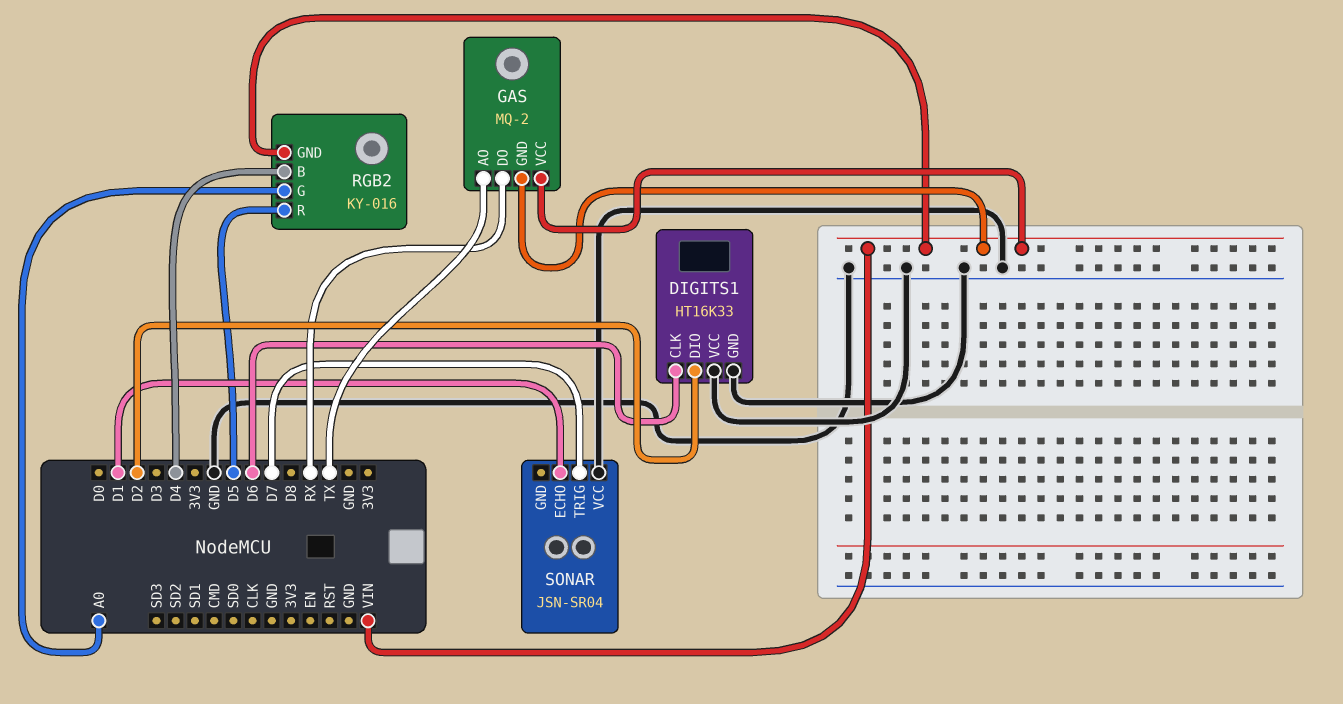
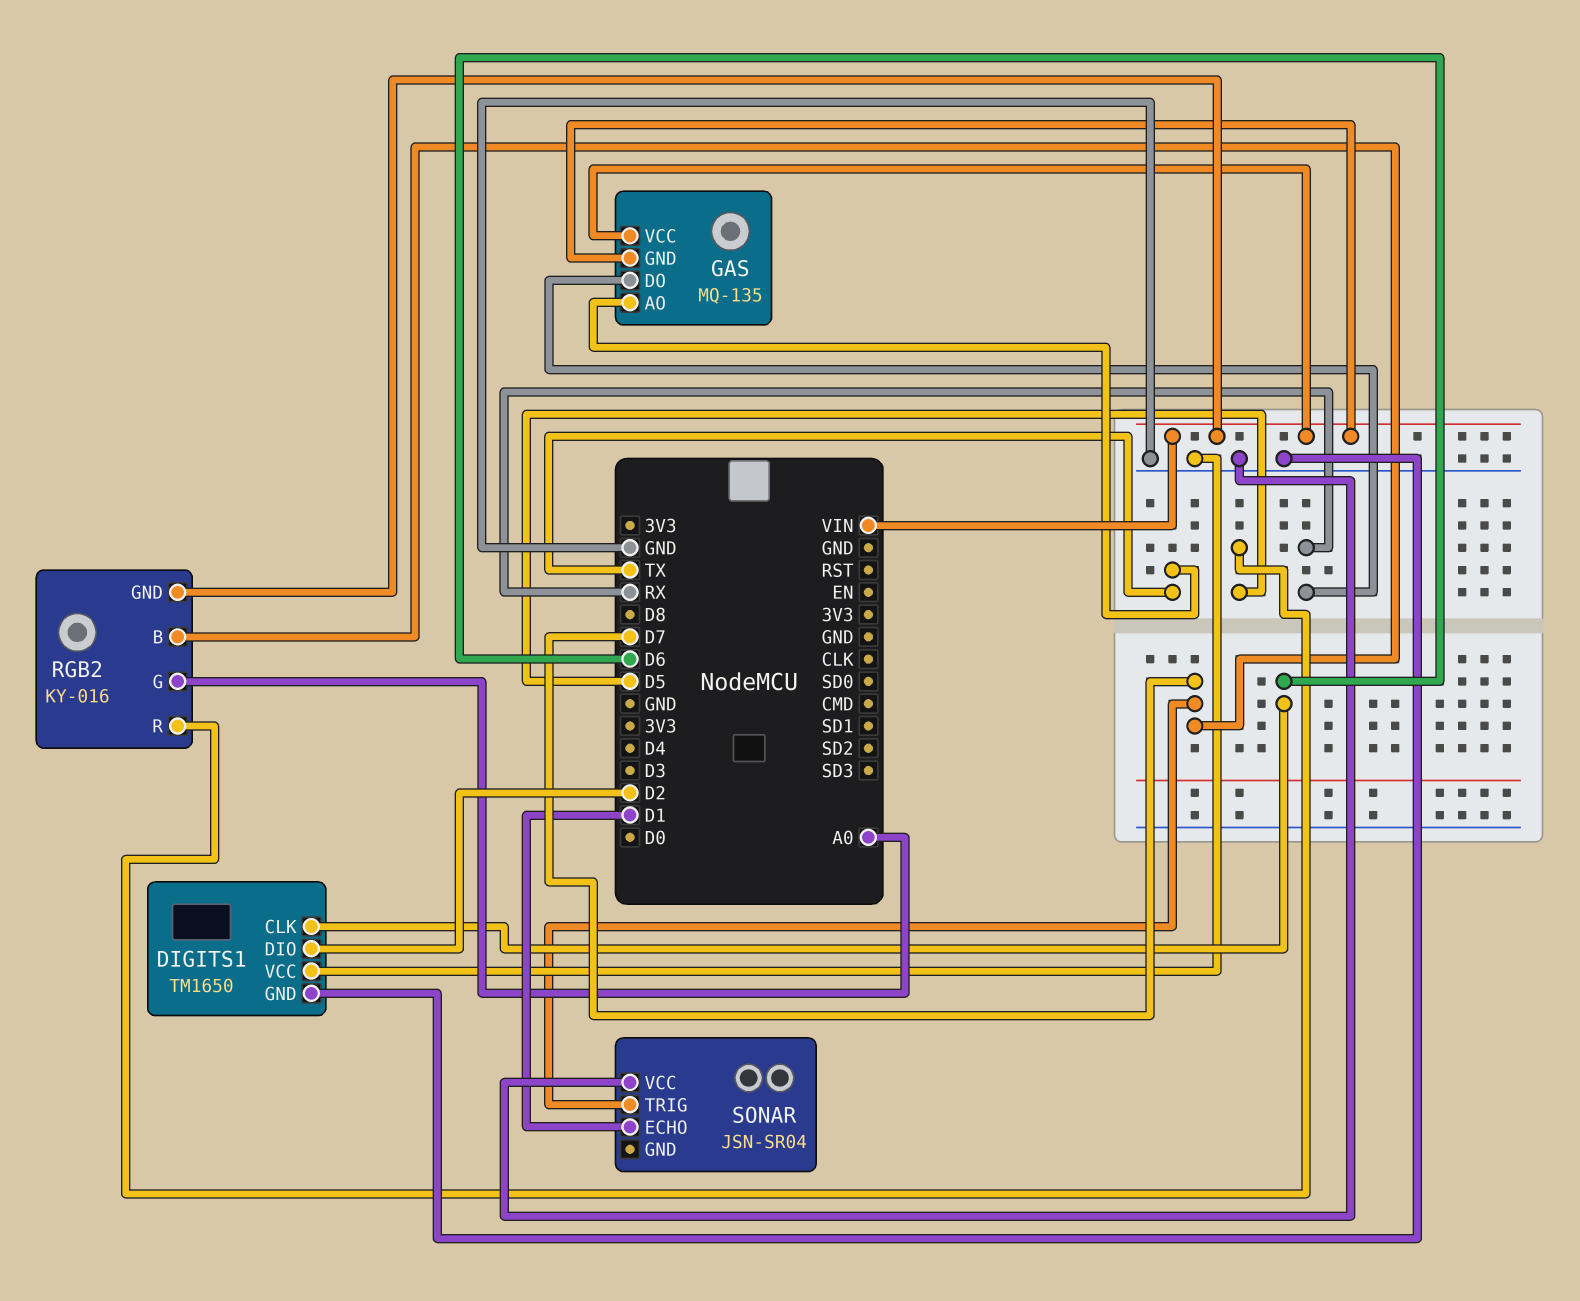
DIGITS1: HT16K33 -> TM1650
GAS: MQ-2 -> MQ-135
RGB2 pin B: D4 -> D7

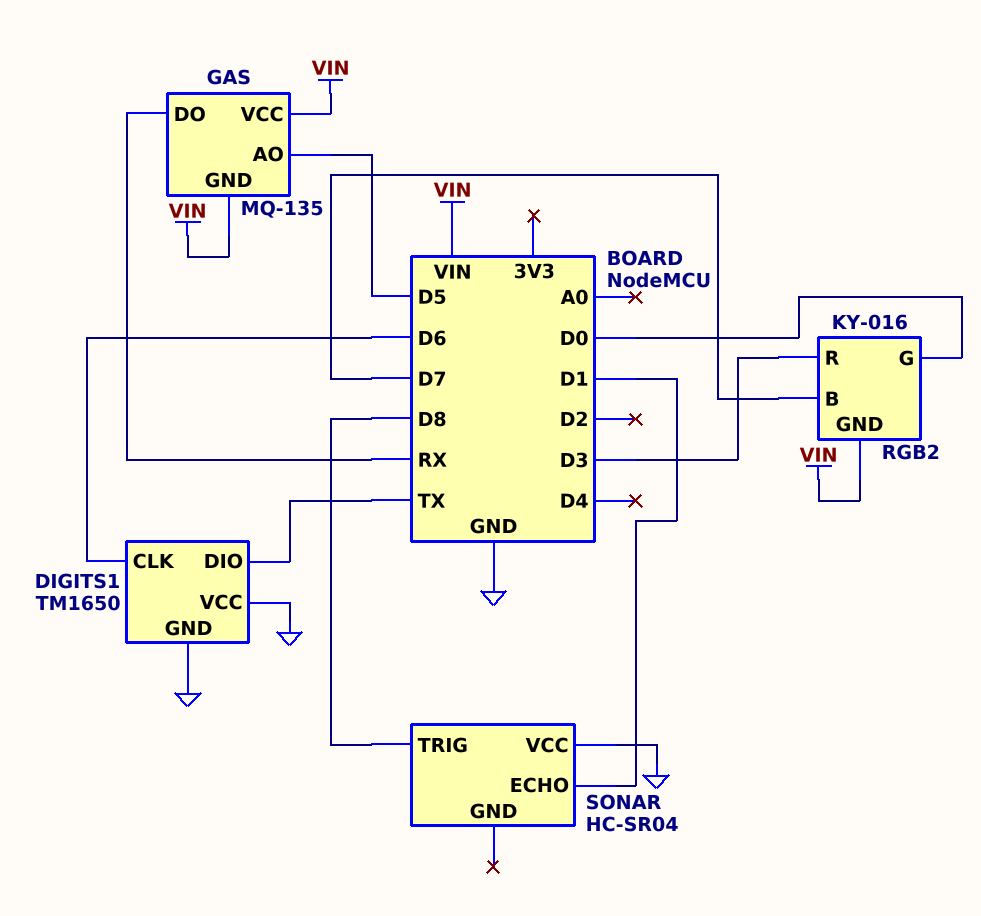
DIGITS1 pin DIO: D2 -> TX
GAS pin AO: TX -> D5
RGB2 pin G: A0 -> D0
RGB2 pin R: D5 -> D3
SONAR: JSN-SR04 -> HC-SR04
SONAR pin TRIG: D7 -> D8

